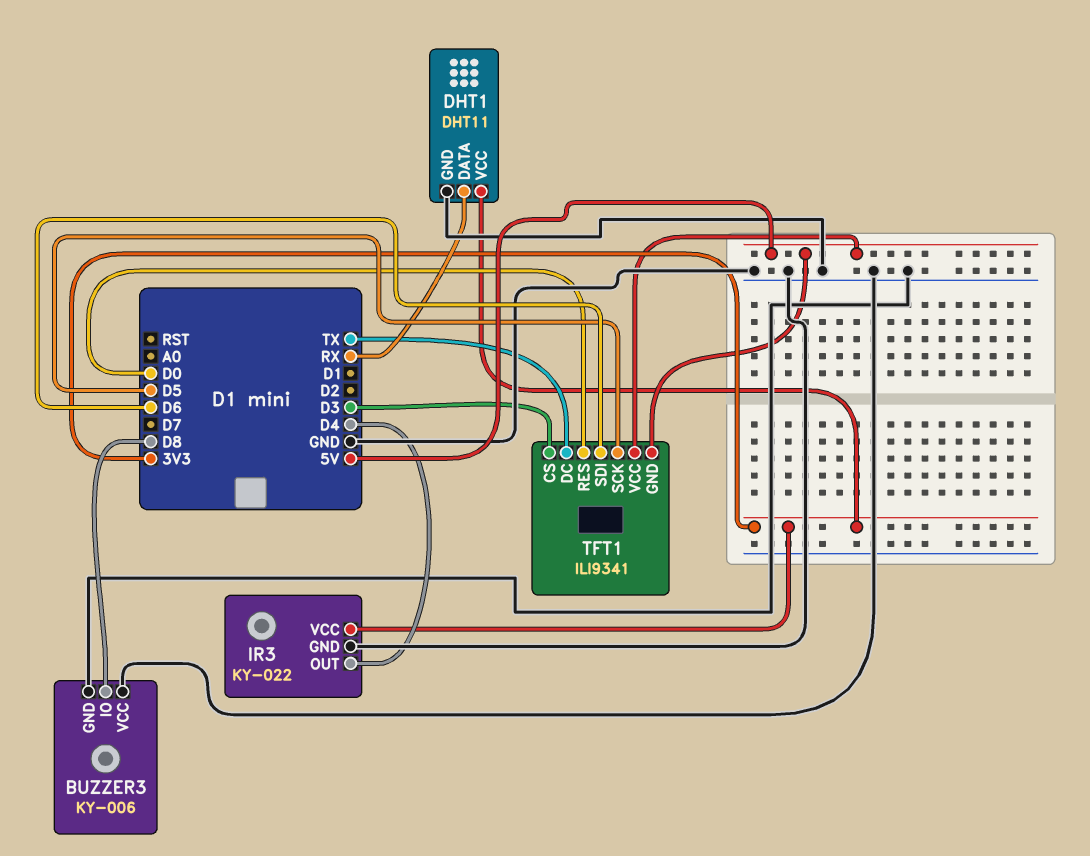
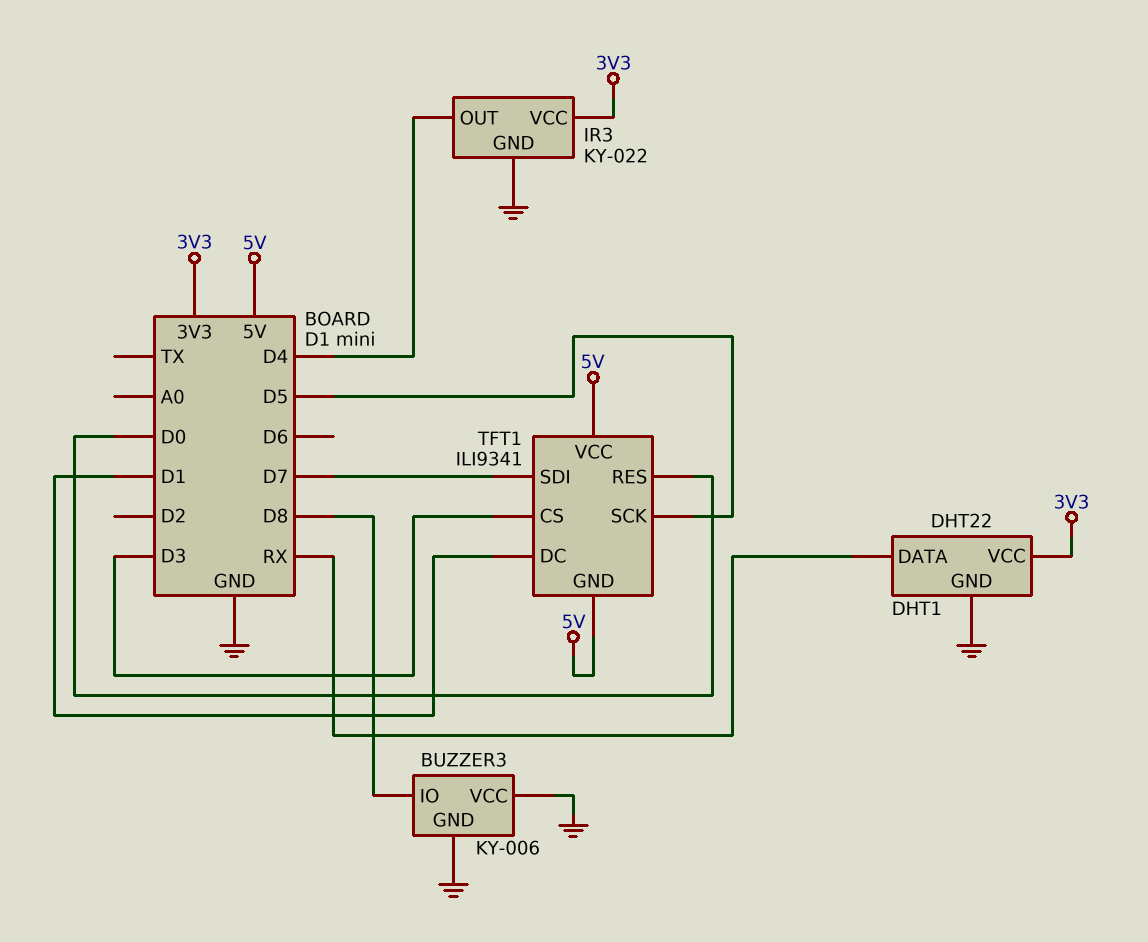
DHT1: DHT11 -> DHT22
TFT1 pin DC: TX -> D1
TFT1 pin SDI: D6 -> D7

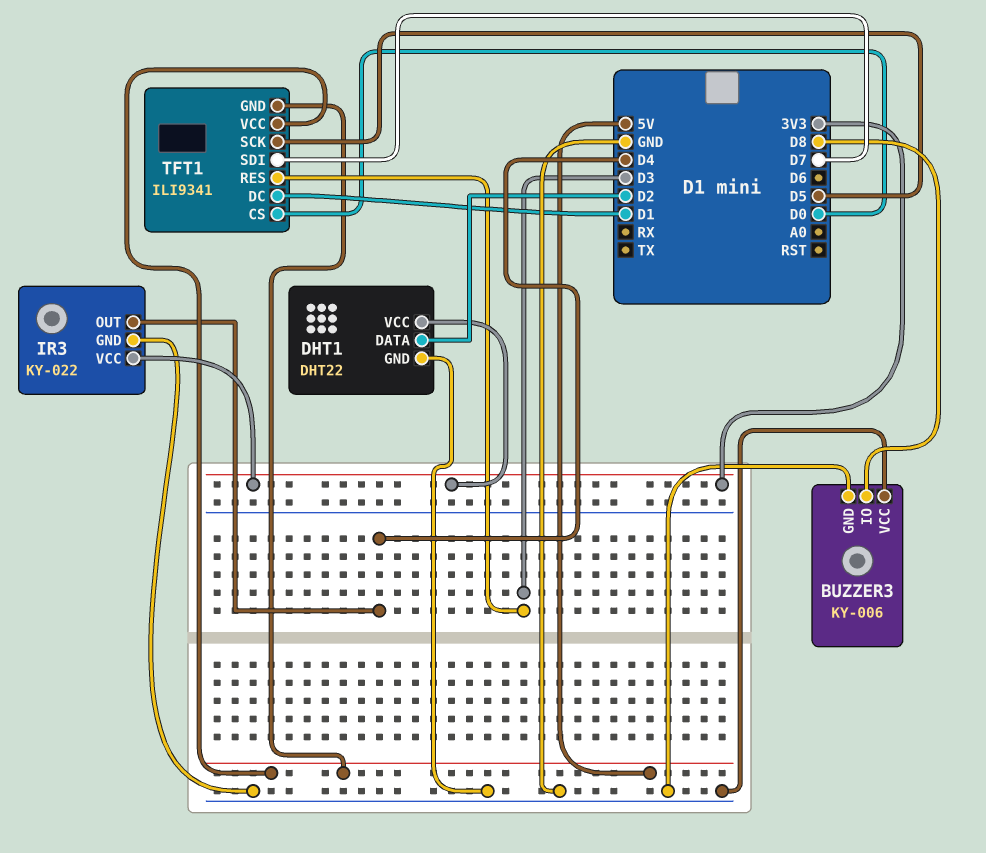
DHT1 pin DATA: RX -> D2
TFT1 pin CS: D3 -> D0
TFT1 pin RES: D0 -> D3

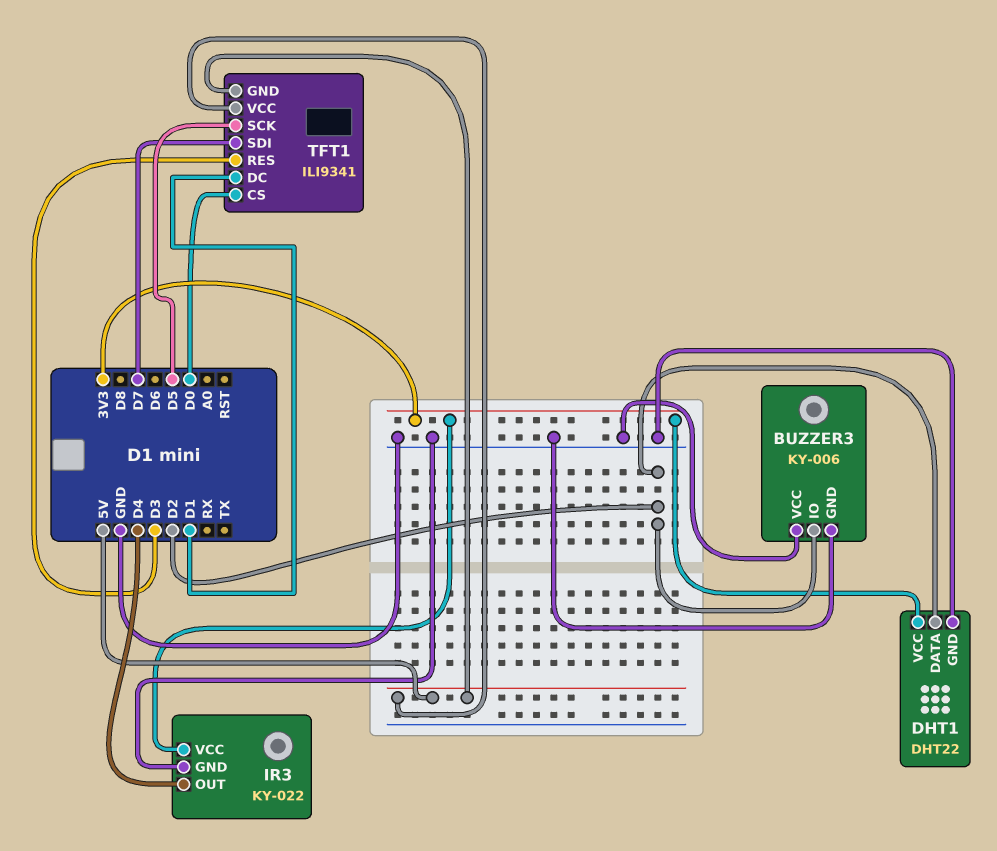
BUZZER3 pin IO: D8 -> D2

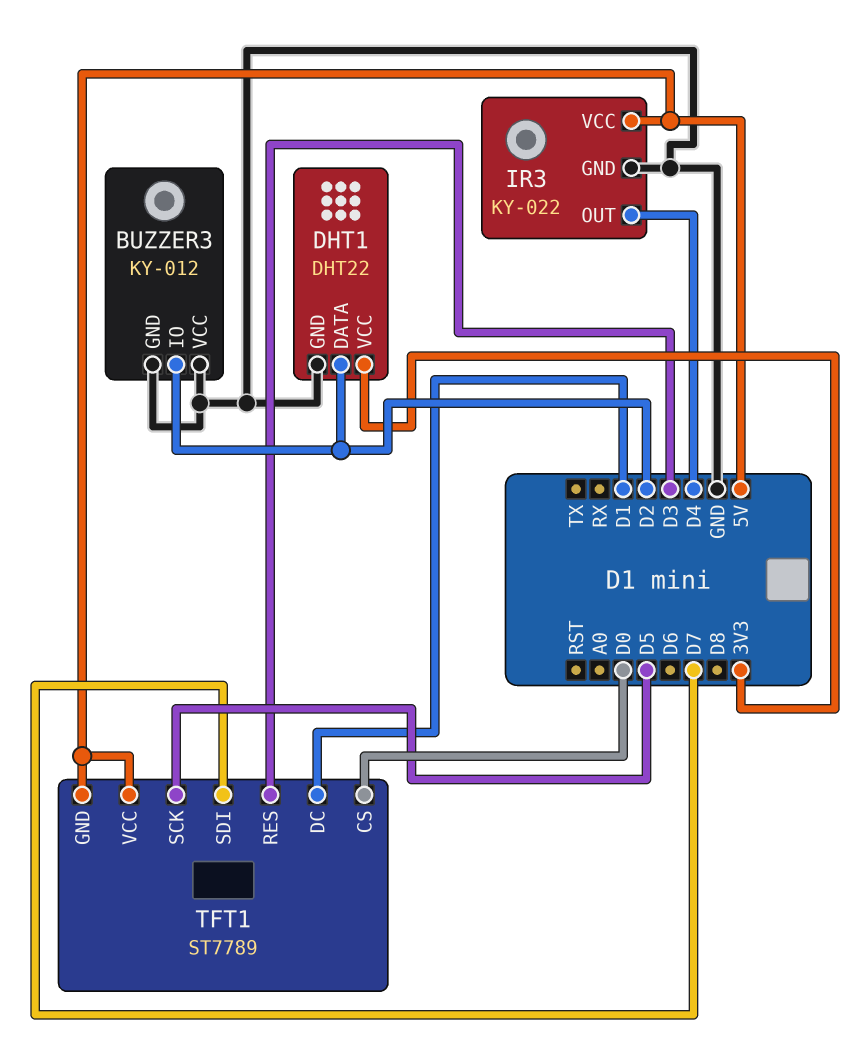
BUZZER3: KY-006 -> KY-012
IR3 pin VCC: 3V3 -> 5V
TFT1: ILI9341 -> ST7789

